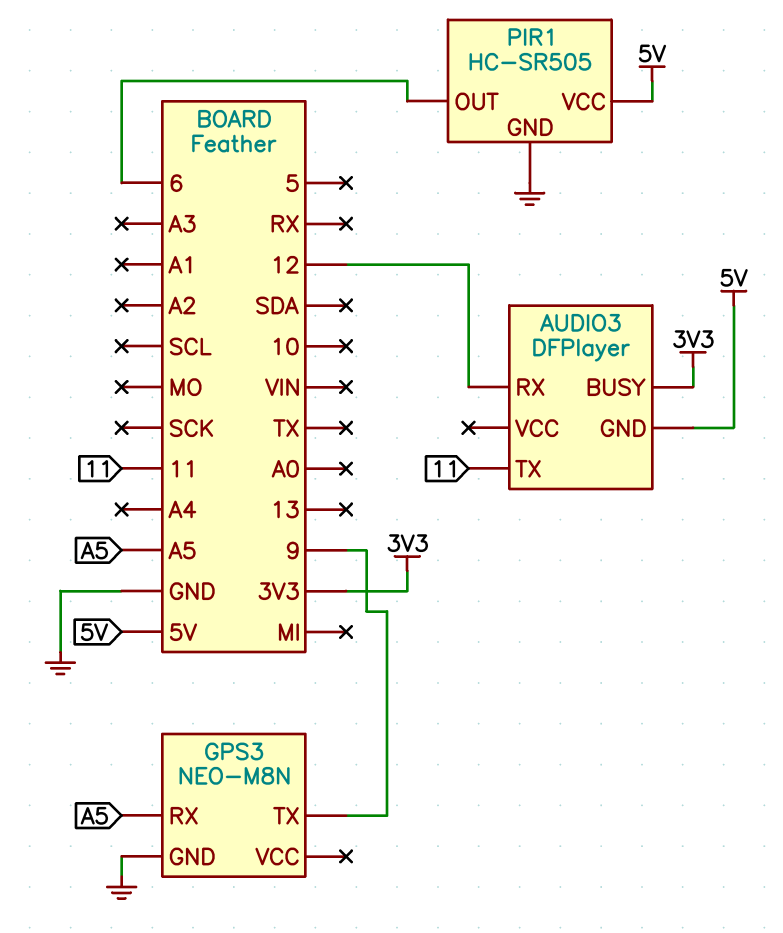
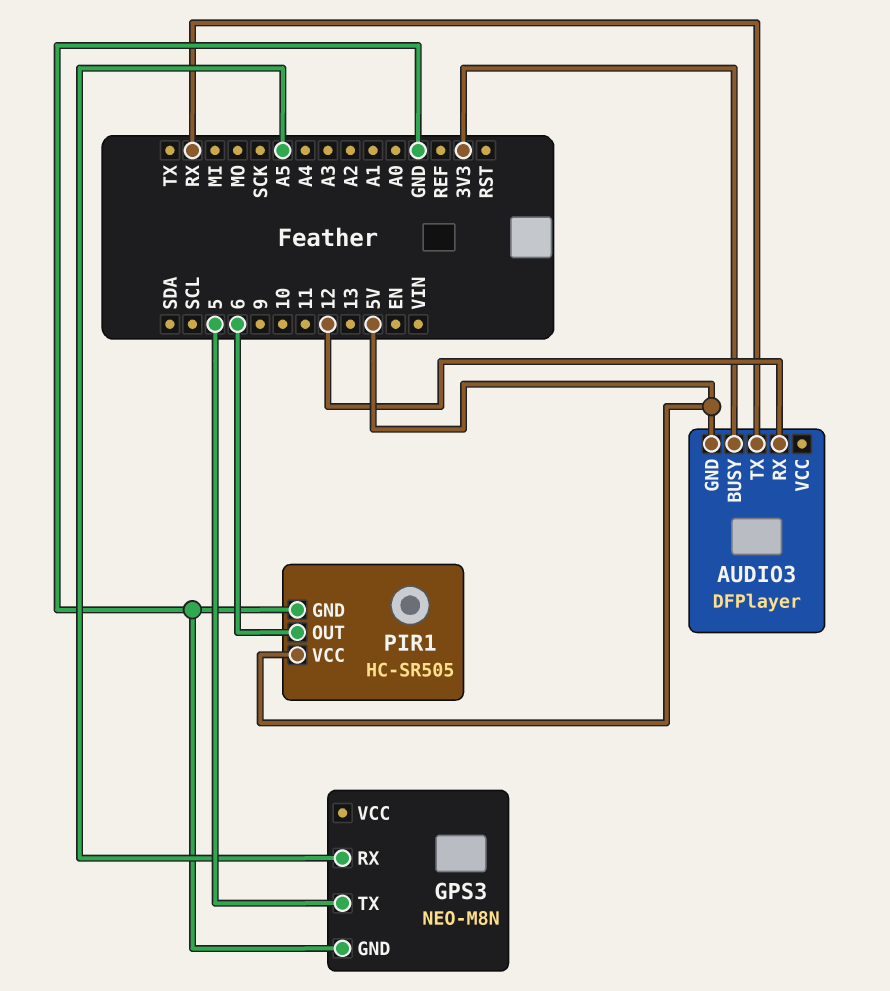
AUDIO3 pin TX: 11 -> RX
GPS3 pin TX: 9 -> 5

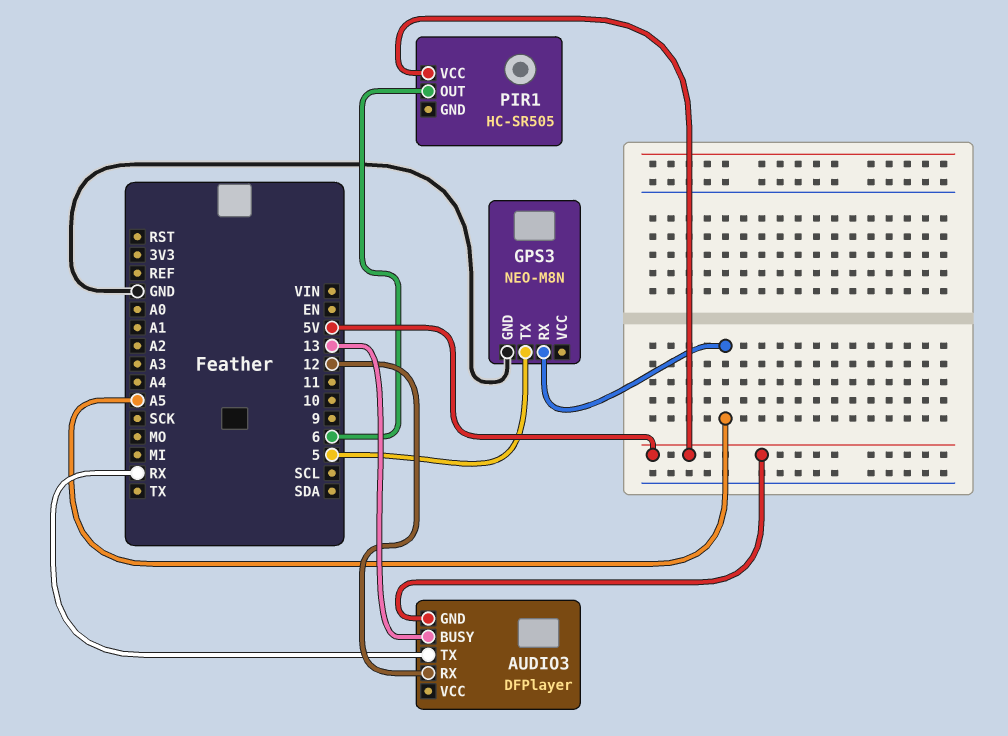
AUDIO3 pin BUSY: 3V3 -> 13
PIR1 pin GND: GND -> none

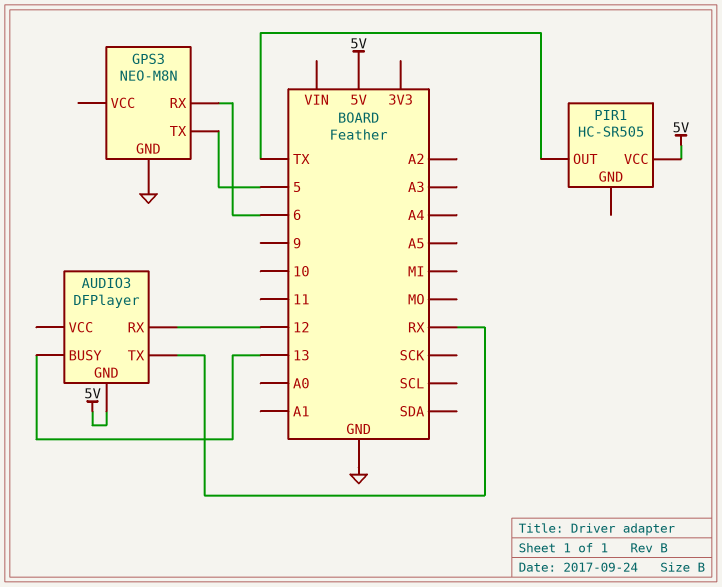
GPS3 pin RX: A5 -> 6
PIR1 pin OUT: 6 -> TX

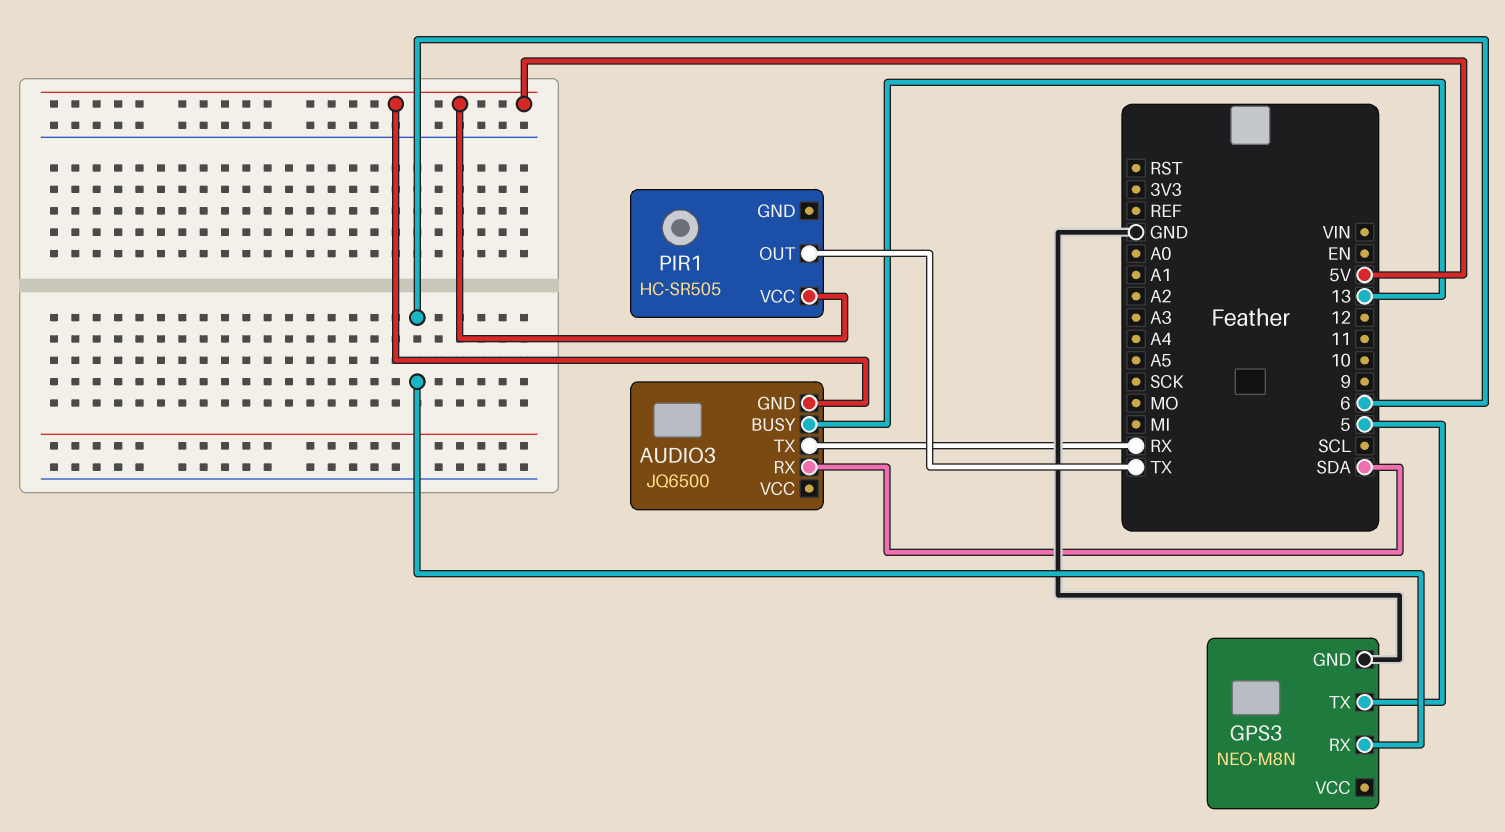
AUDIO3: DFPlayer -> JQ6500
AUDIO3 pin RX: 12 -> SDA

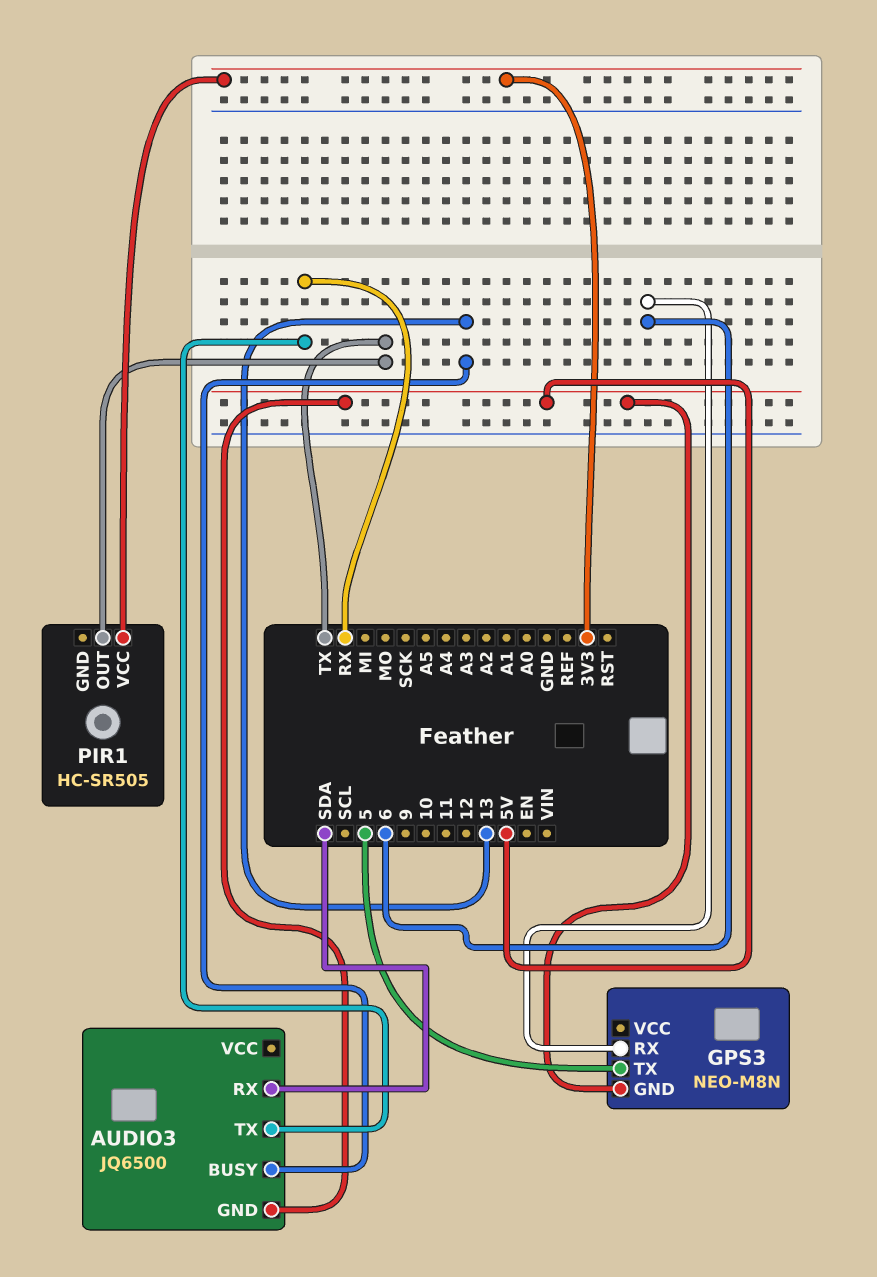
GPS3 pin GND: GND -> 5V
PIR1 pin VCC: 5V -> 3V3

